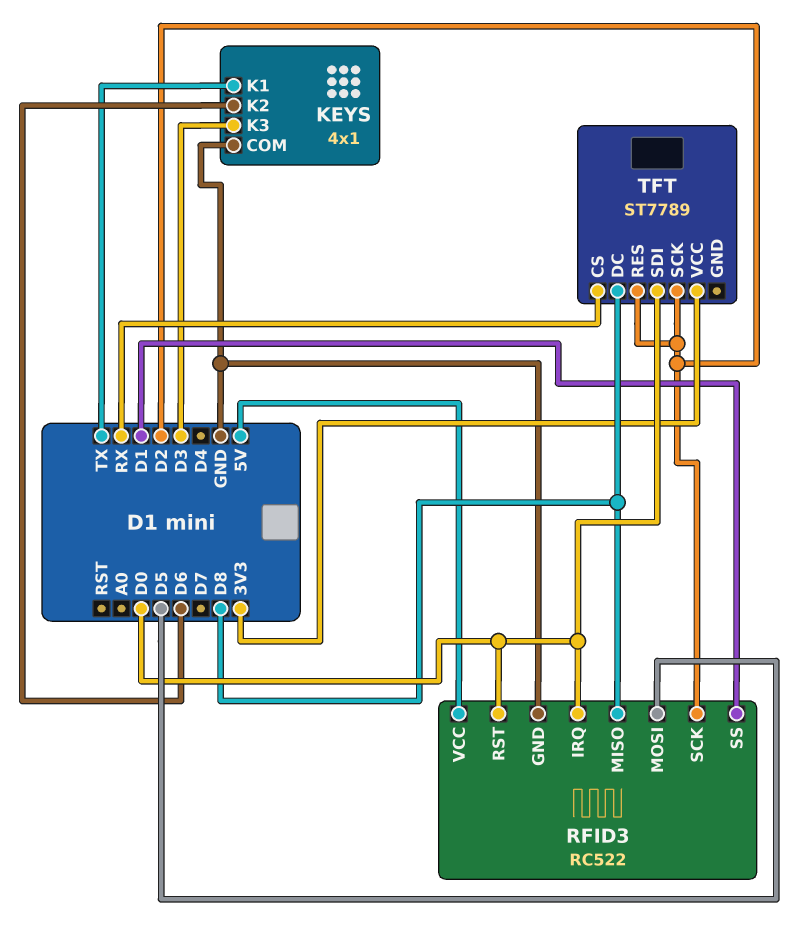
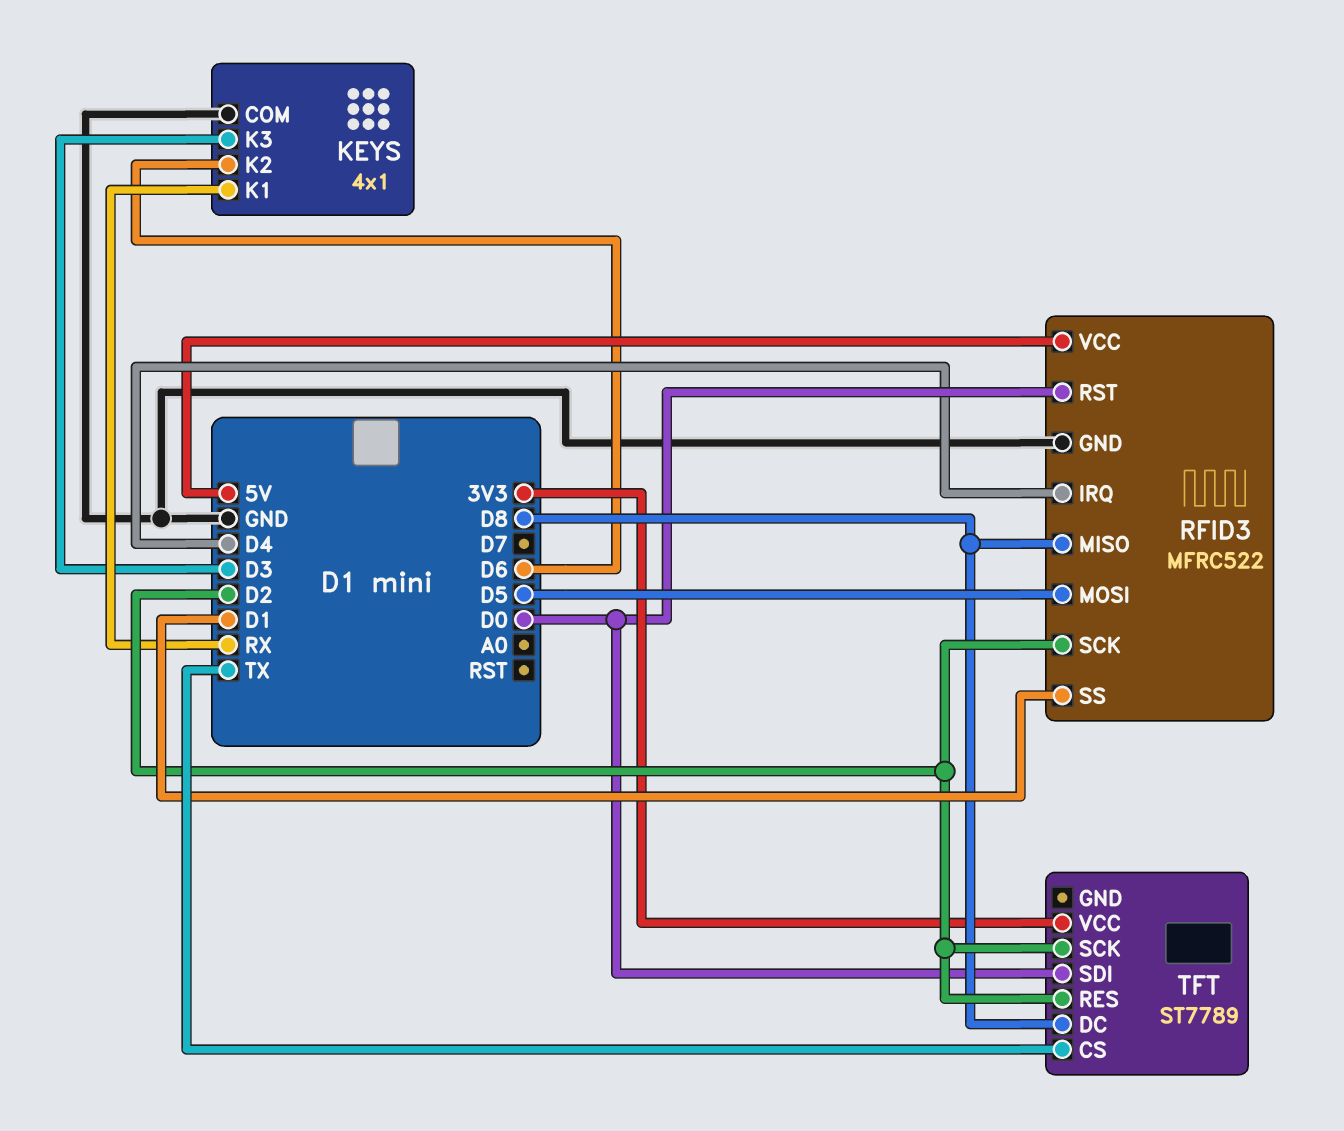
KEYS pin K1: TX -> RX
RFID3: RC522 -> MFRC522
RFID3 pin IRQ: D0 -> D4
TFT pin CS: RX -> TX

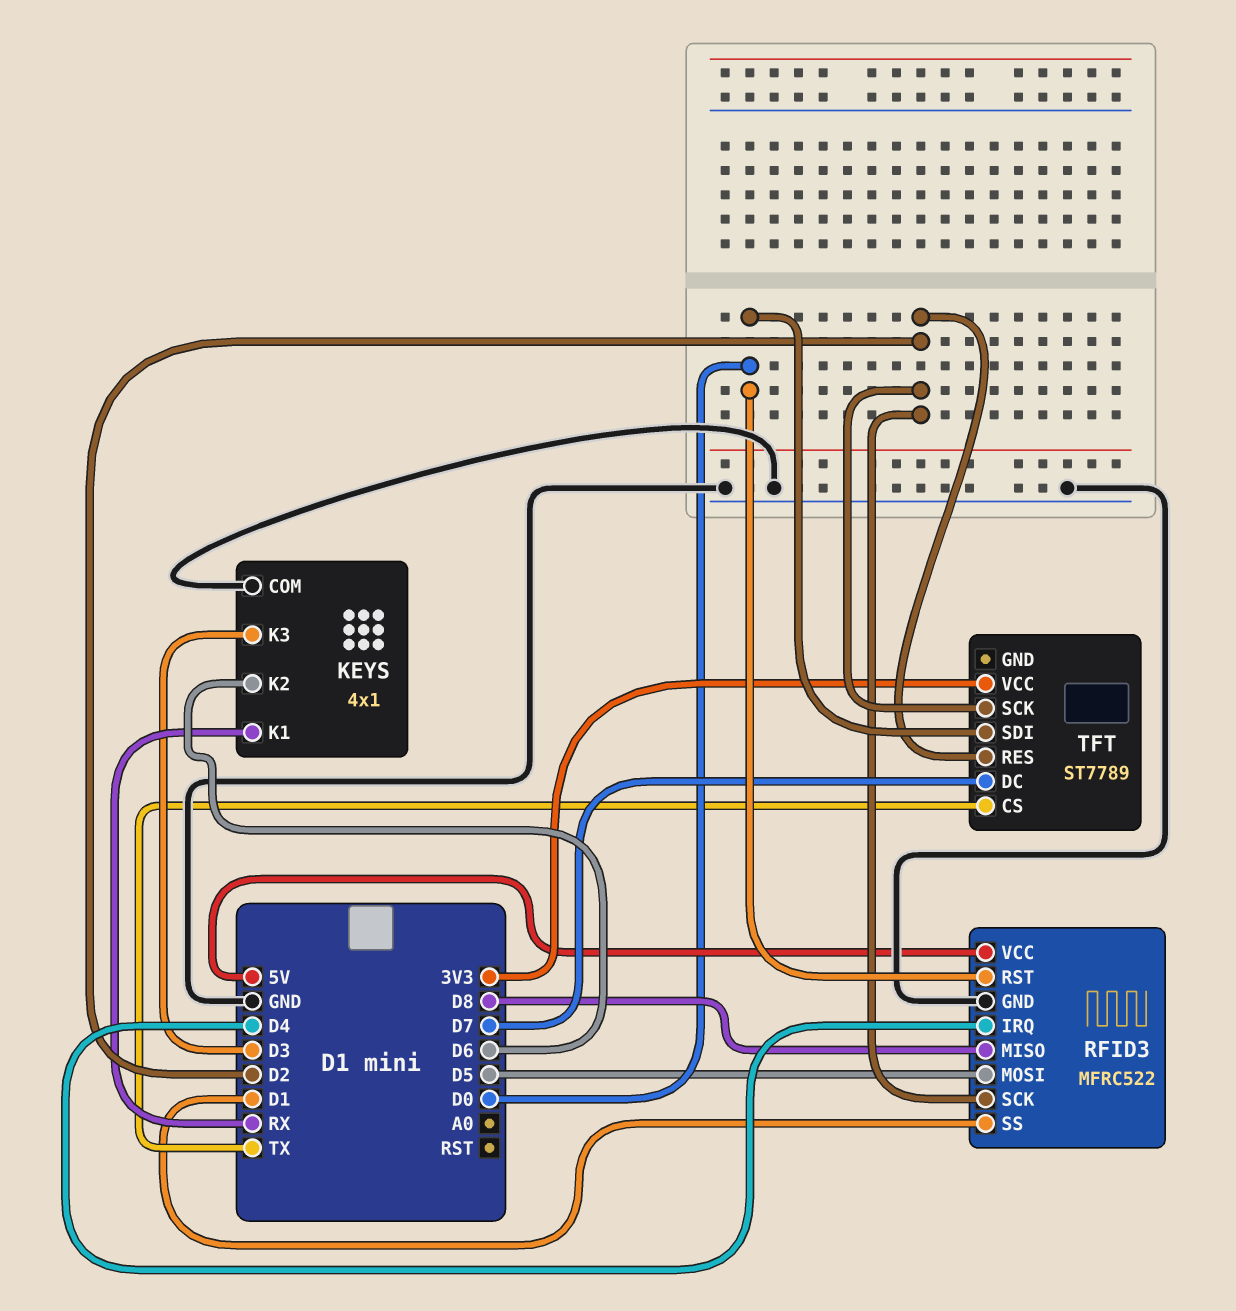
TFT pin DC: D8 -> D7

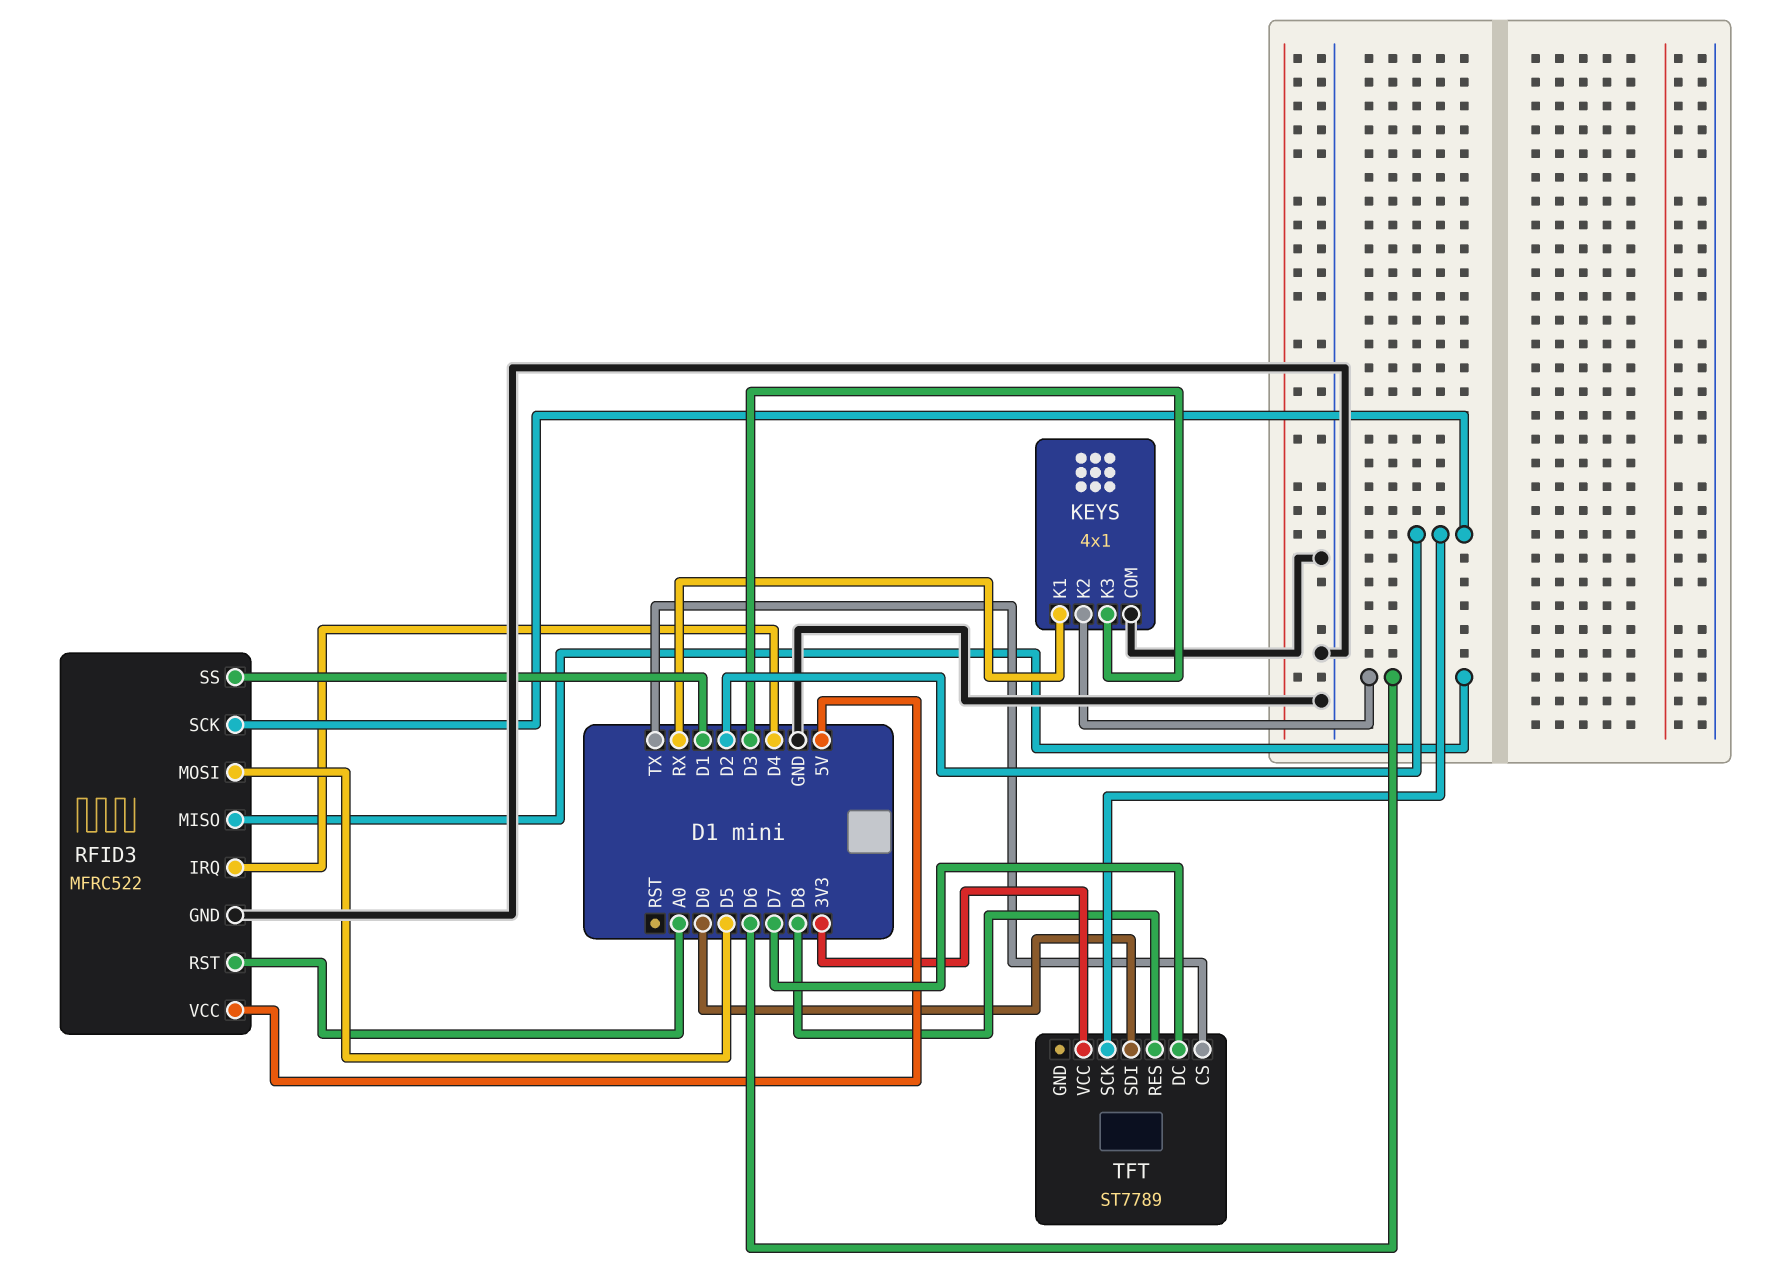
RFID3 pin MISO: D8 -> D6
RFID3 pin RST: D0 -> A0
TFT pin RES: D2 -> D8

